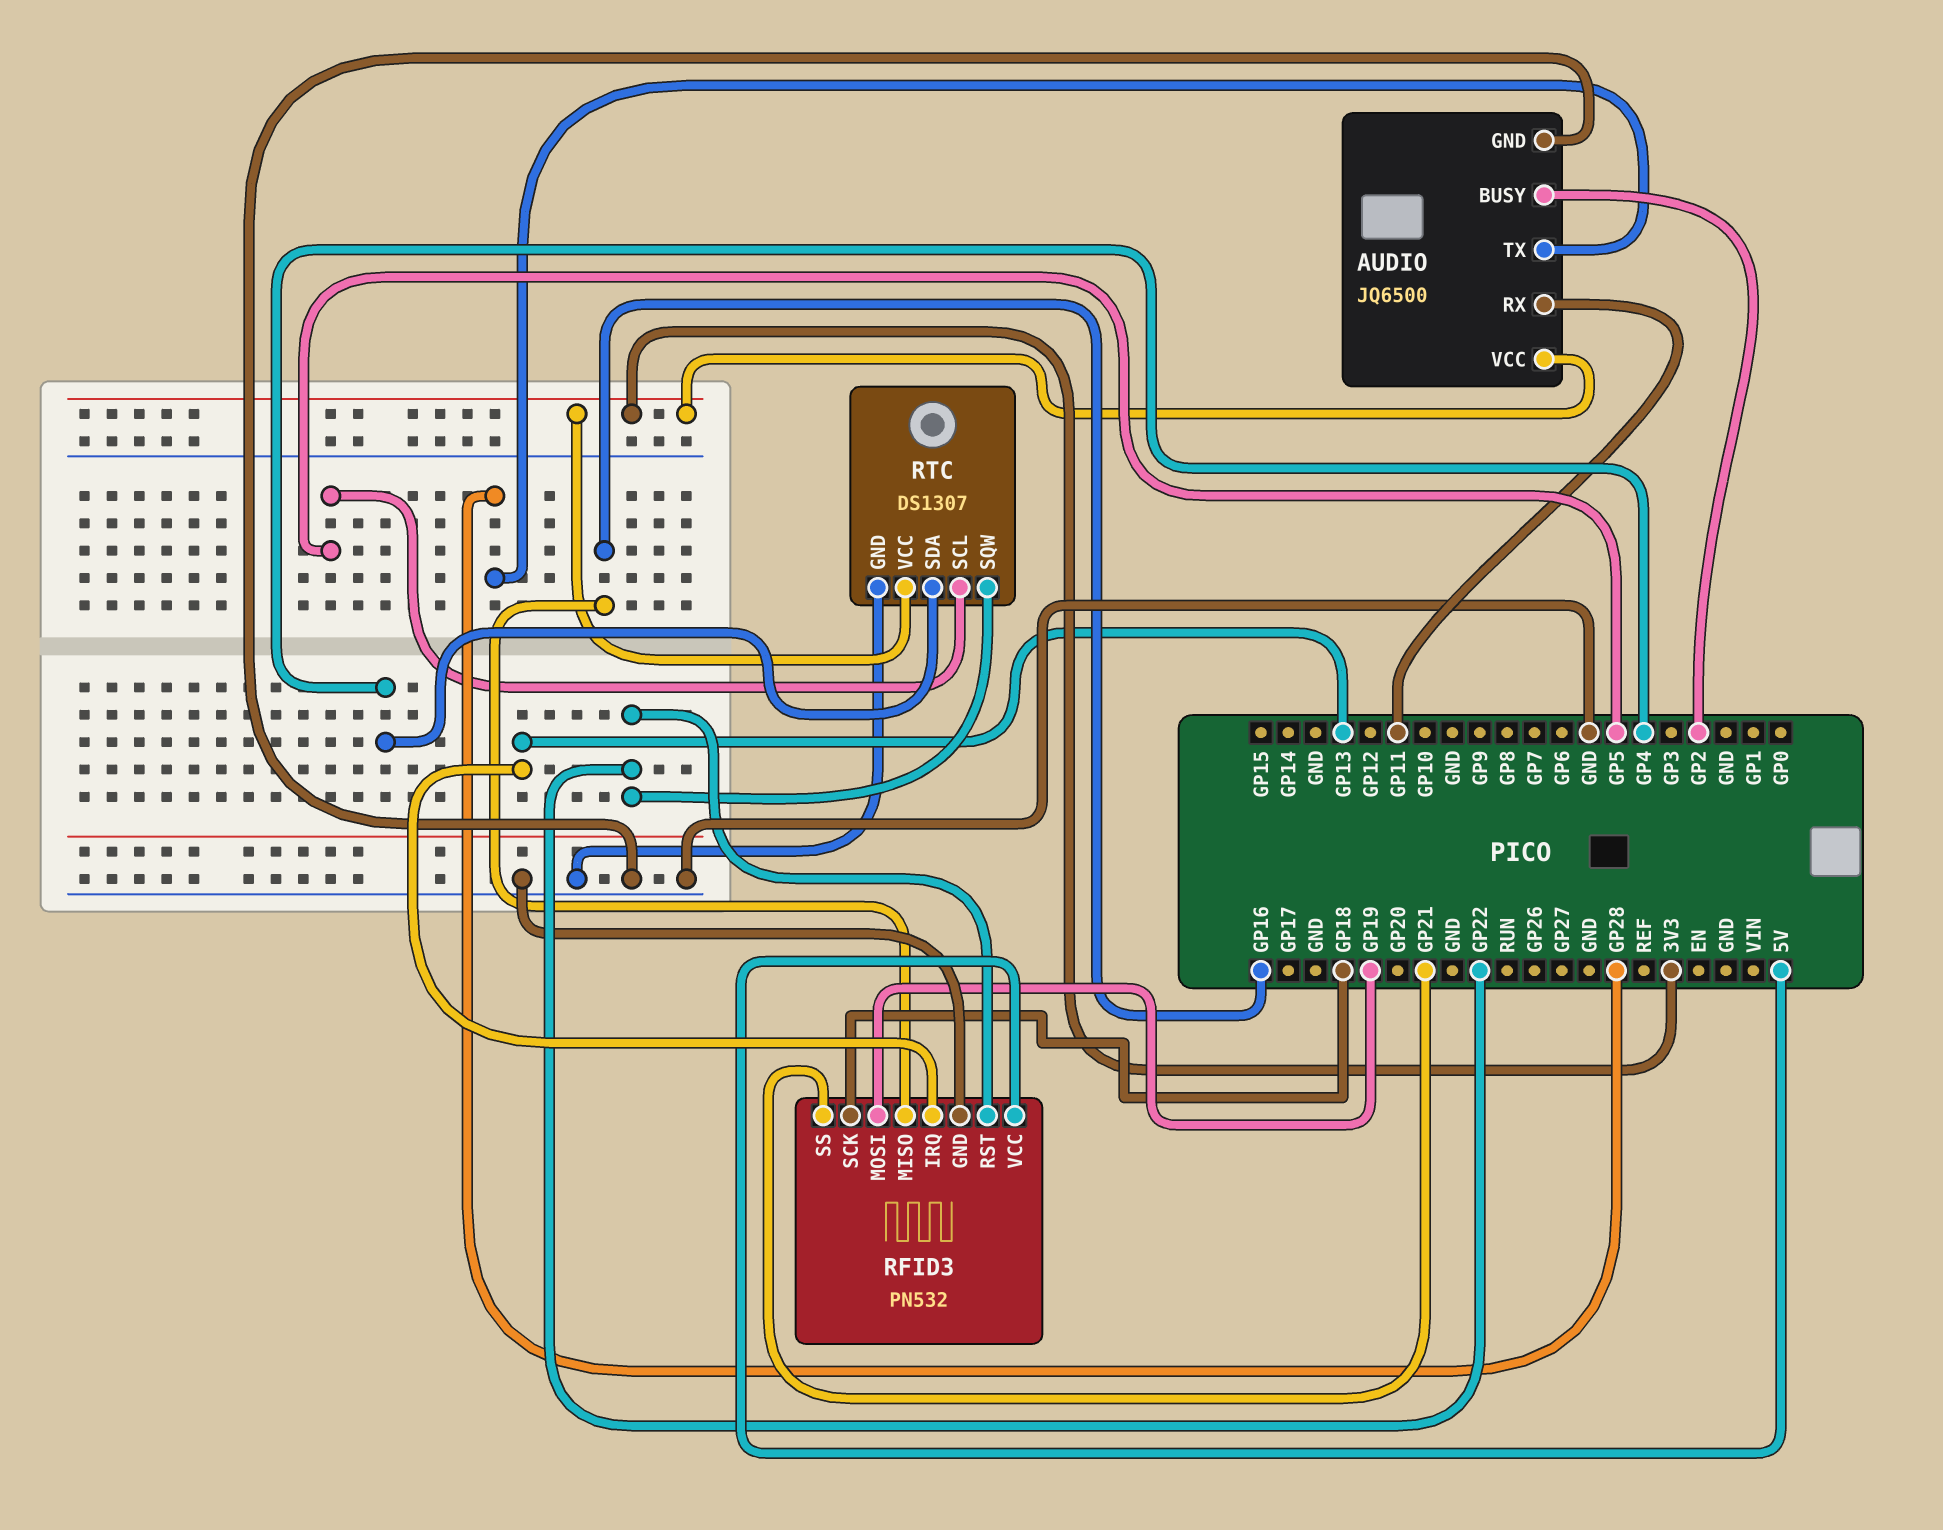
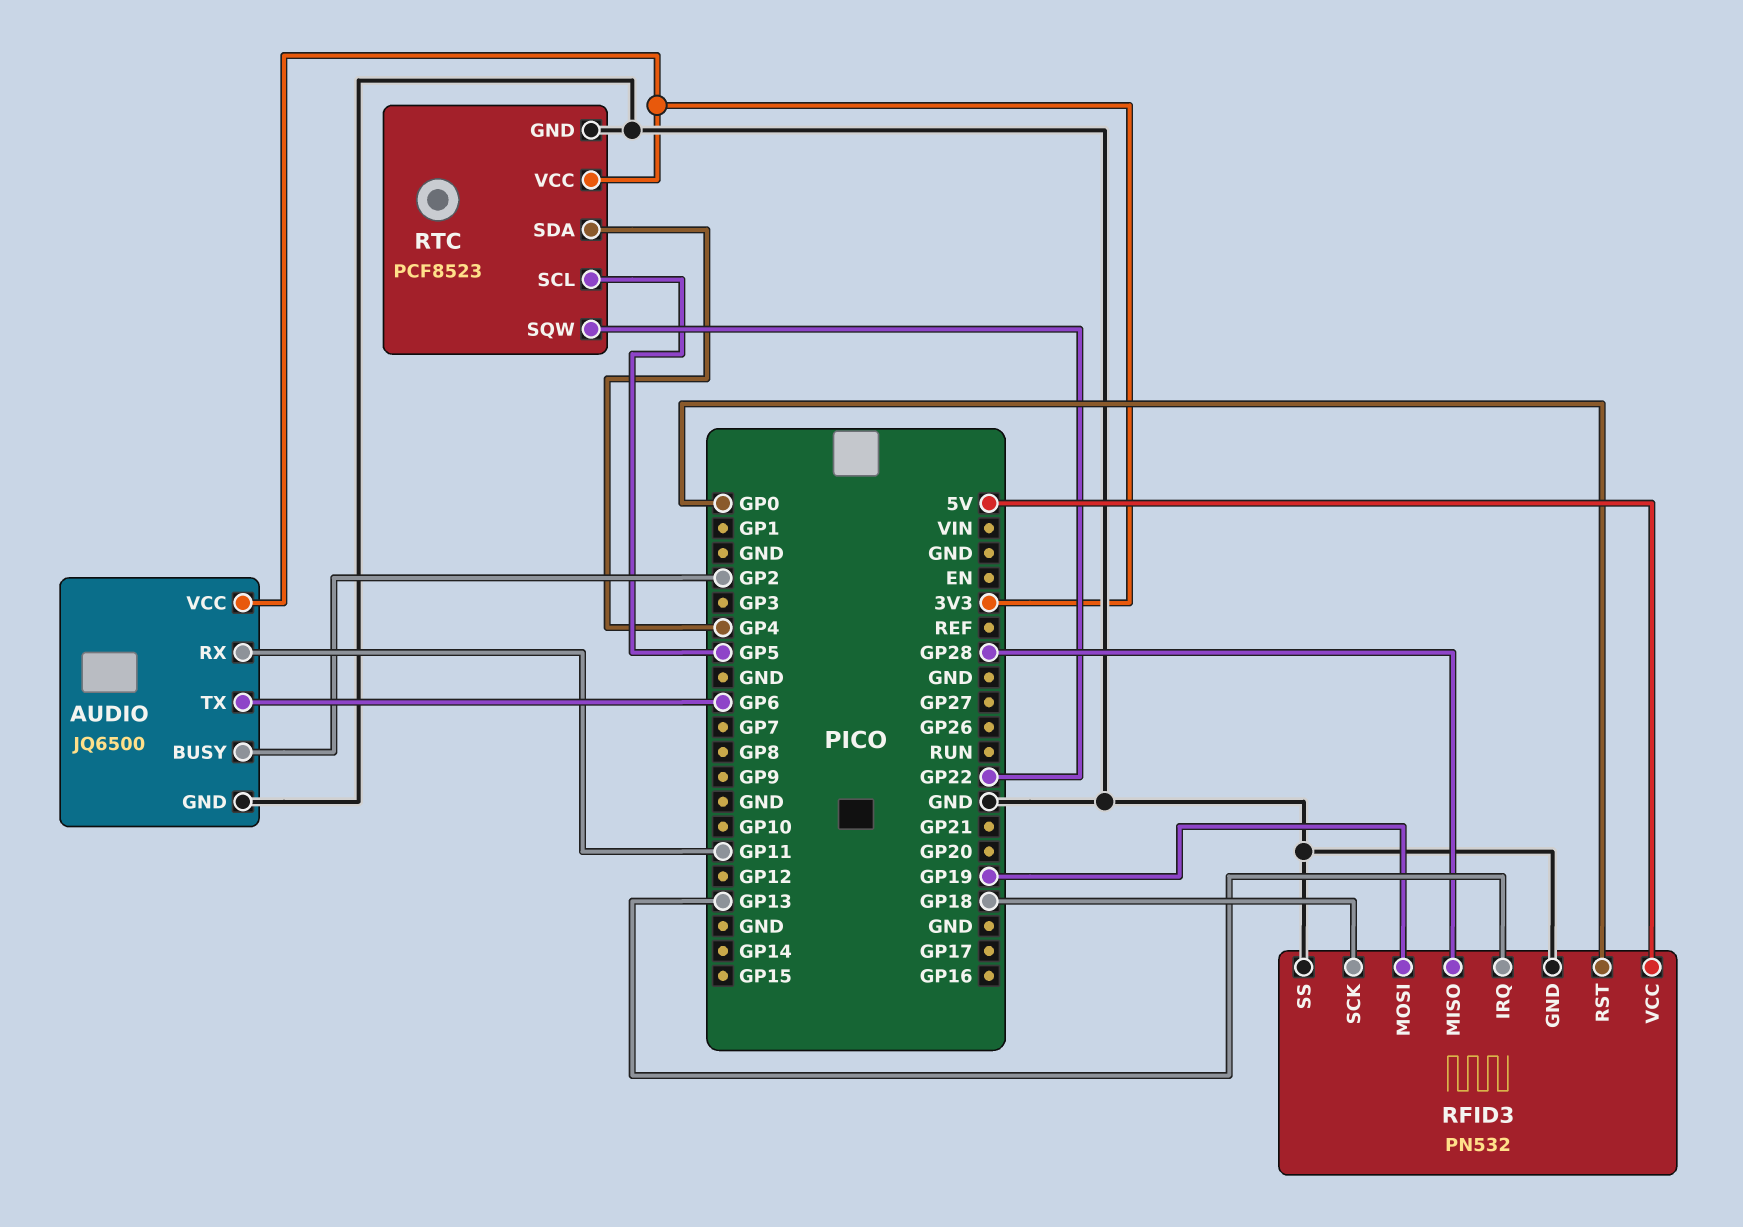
AUDIO pin TX: GP28 -> GP6
RFID3 pin MISO: GP16 -> GP28
RFID3 pin RST: GP22 -> GP0
RFID3 pin SS: GP21 -> GND
RTC: DS1307 -> PCF8523

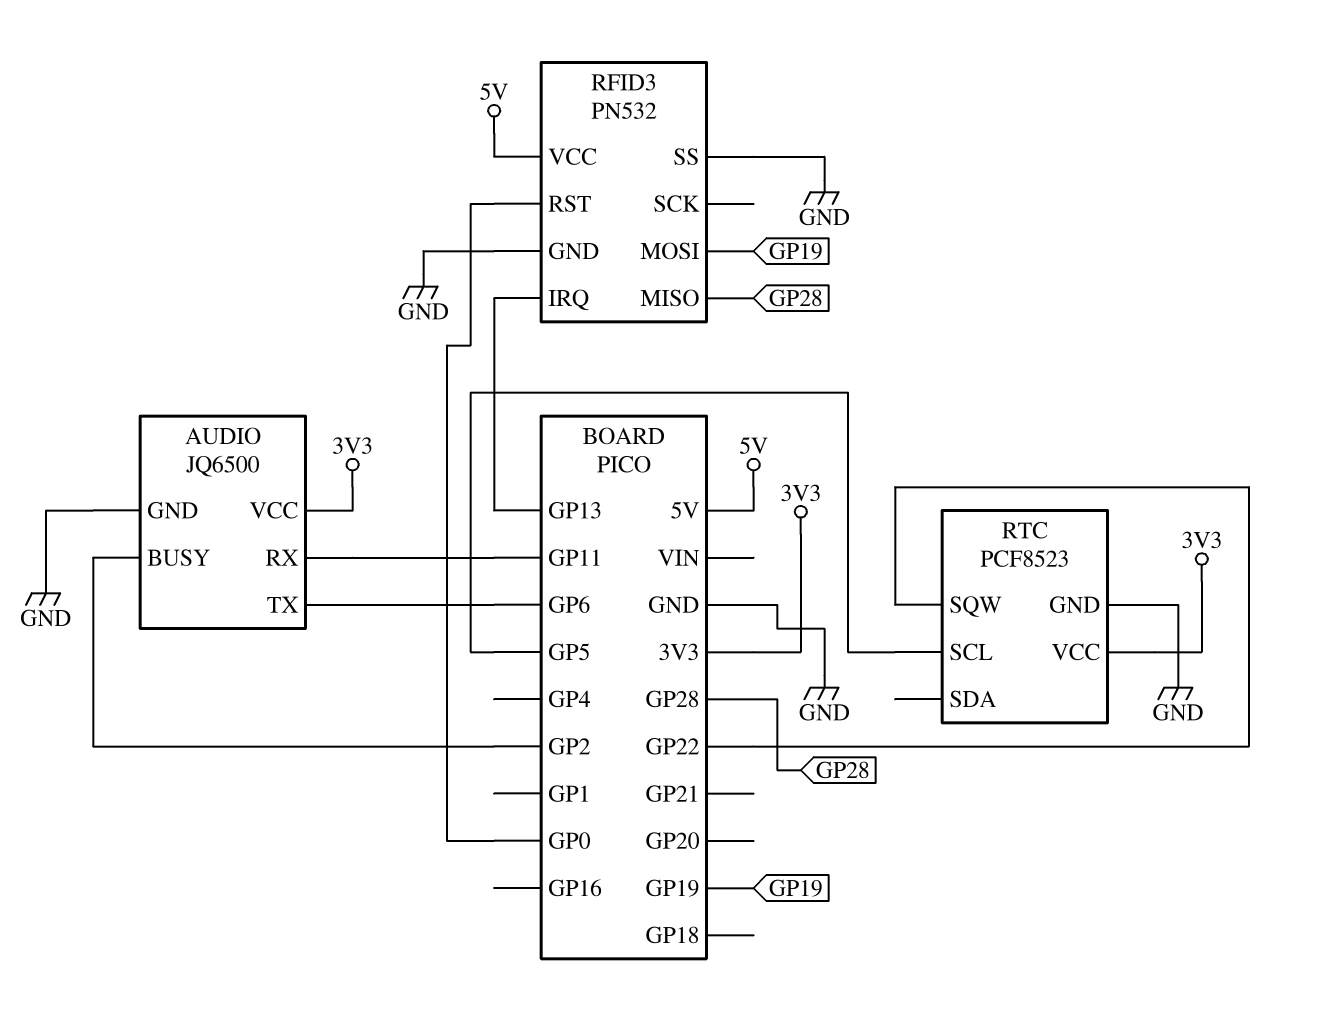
RFID3 pin SCK: GP18 -> none
RTC pin SDA: GP4 -> none

